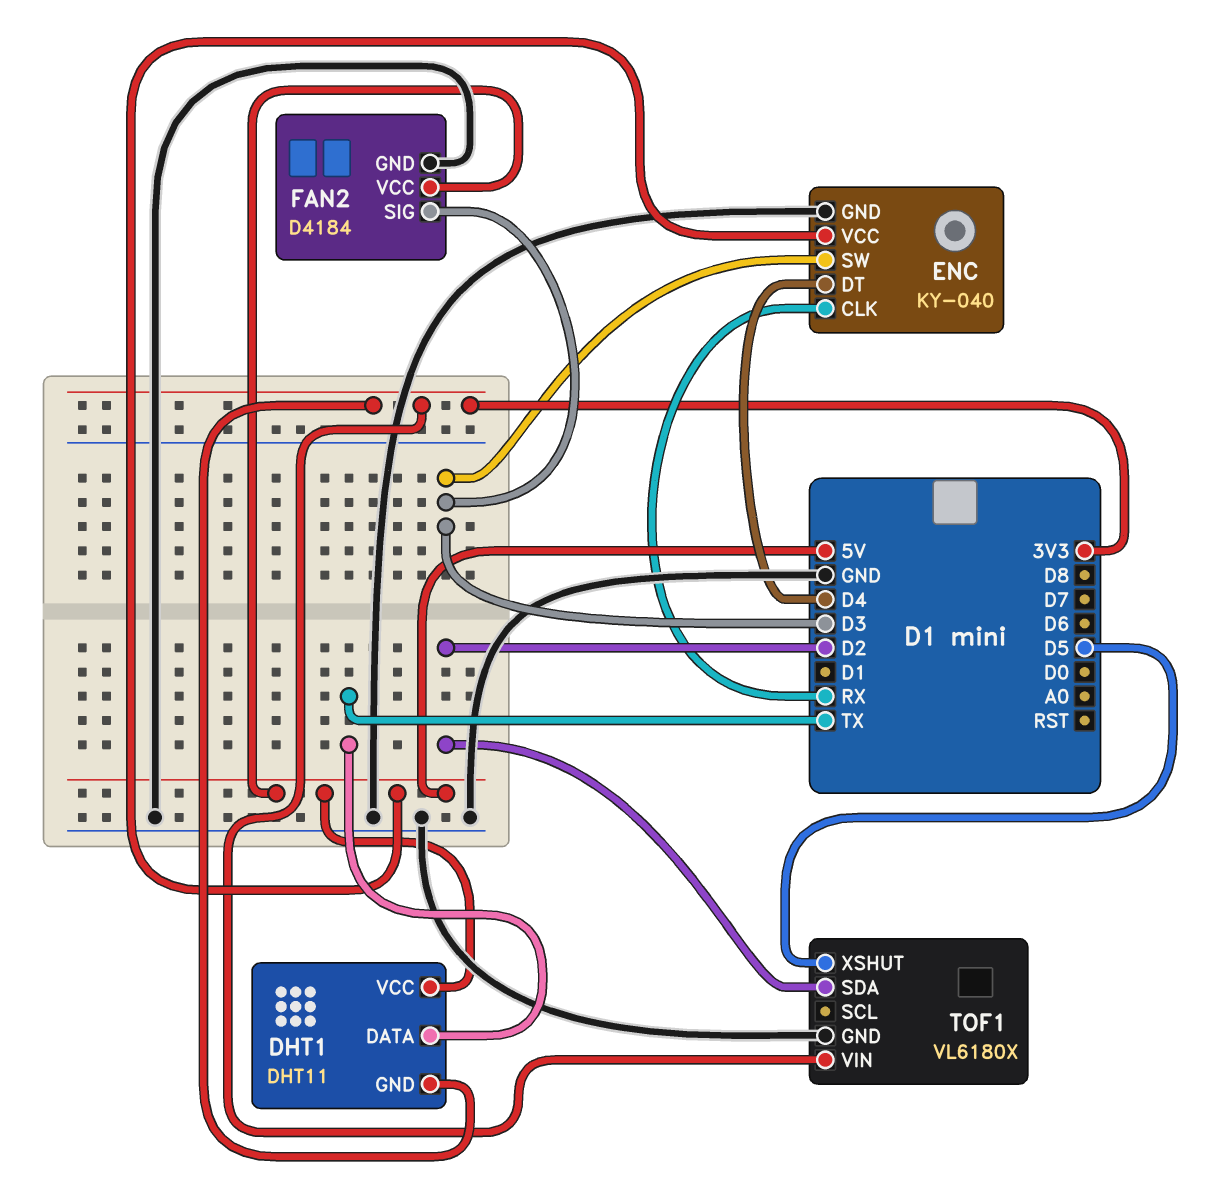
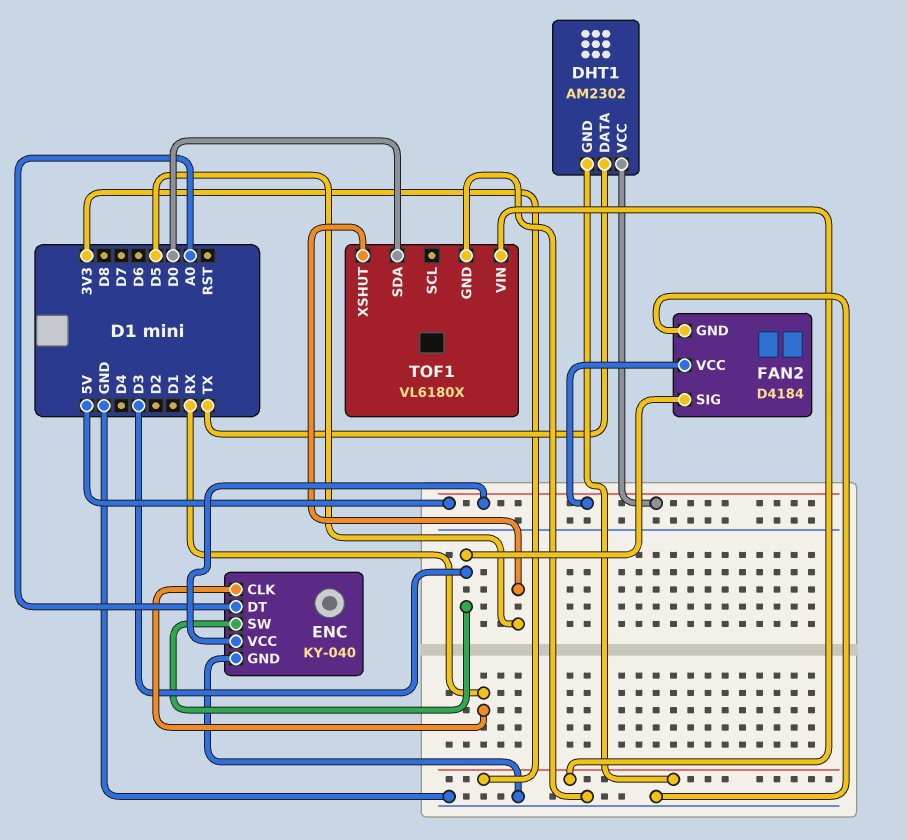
DHT1: DHT11 -> AM2302
ENC pin DT: D4 -> A0
TOF1 pin SDA: D2 -> D0

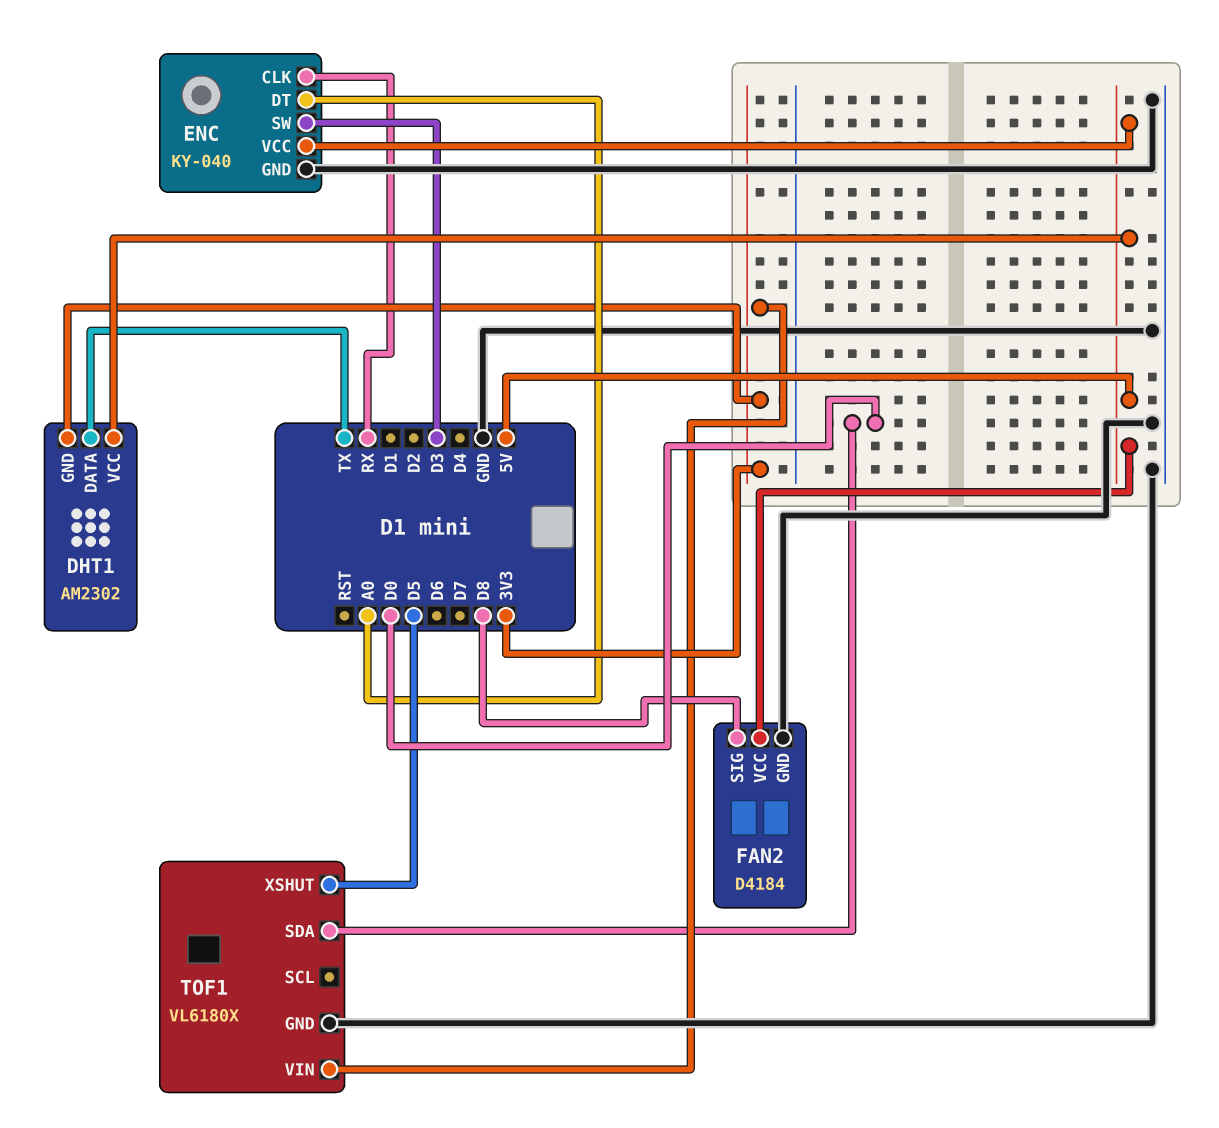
FAN2 pin SIG: D3 -> D8

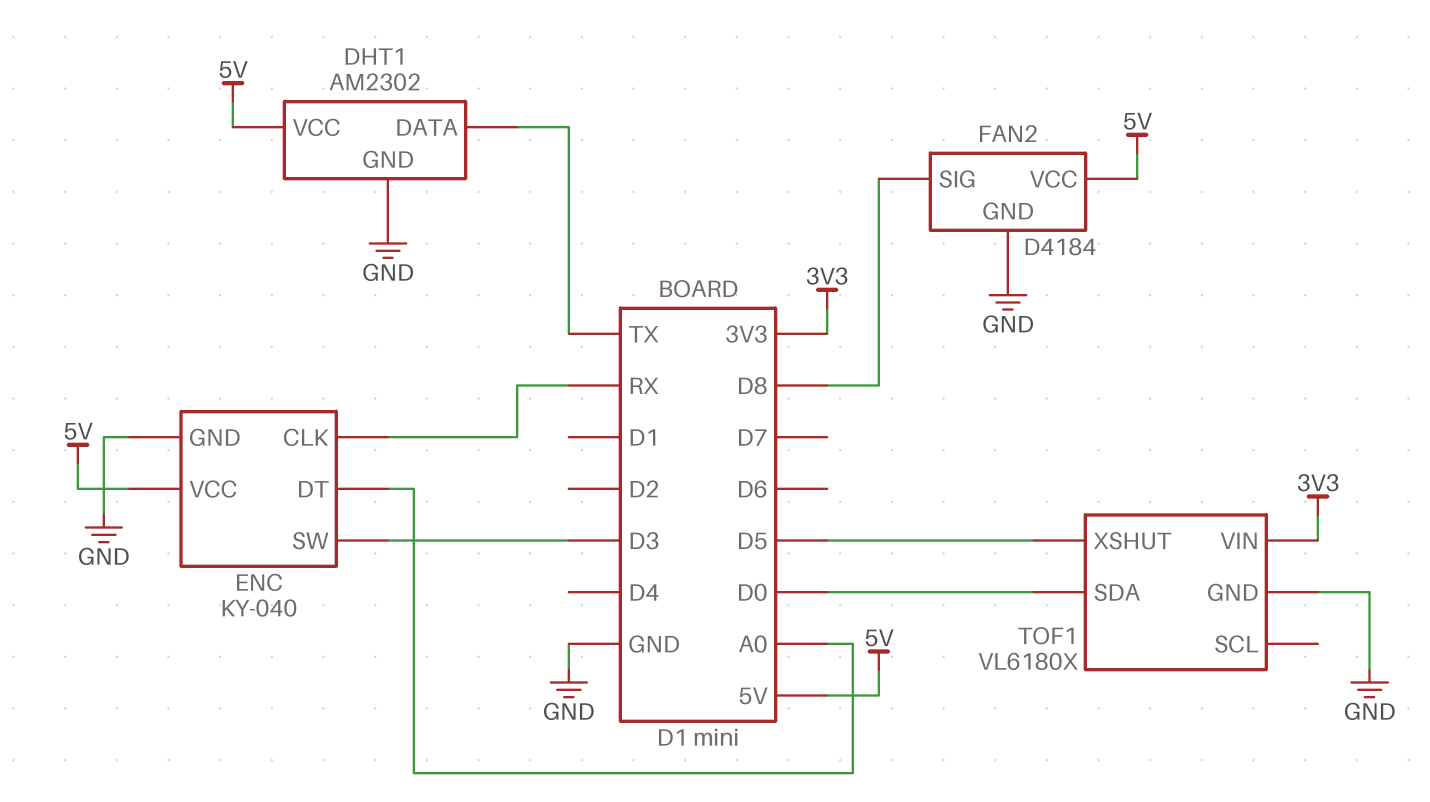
DHT1 pin GND: 3V3 -> GND

